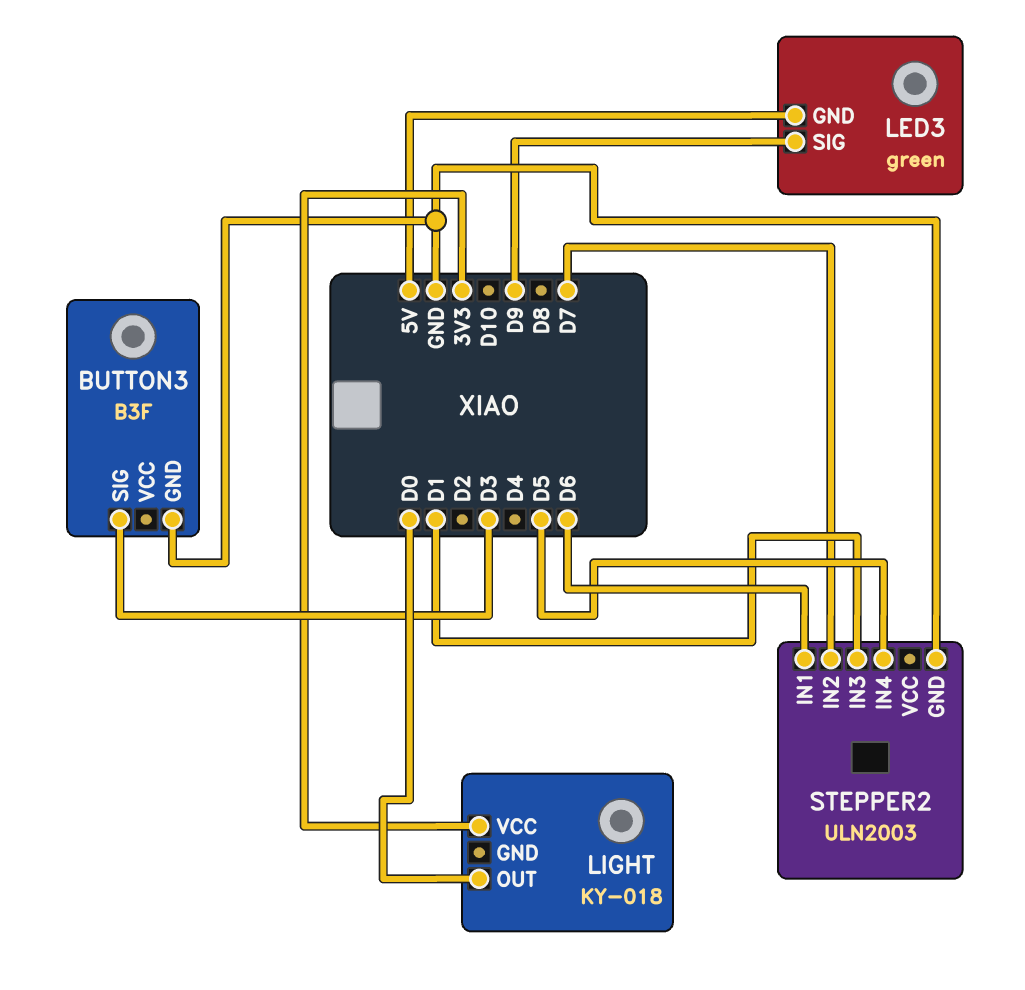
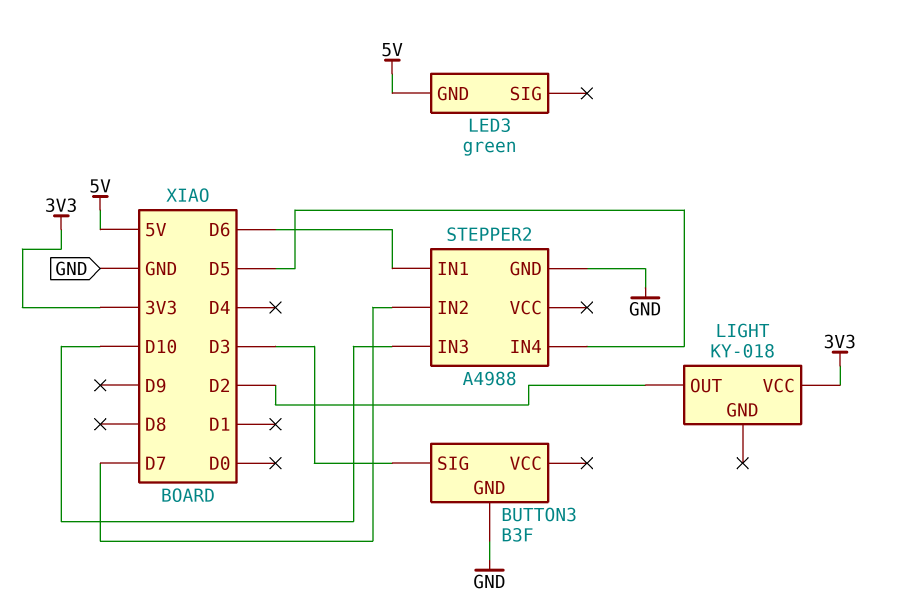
LED3 pin SIG: D9 -> none
LIGHT pin OUT: D0 -> D2
STEPPER2: ULN2003 -> A4988
STEPPER2 pin IN3: D1 -> D10

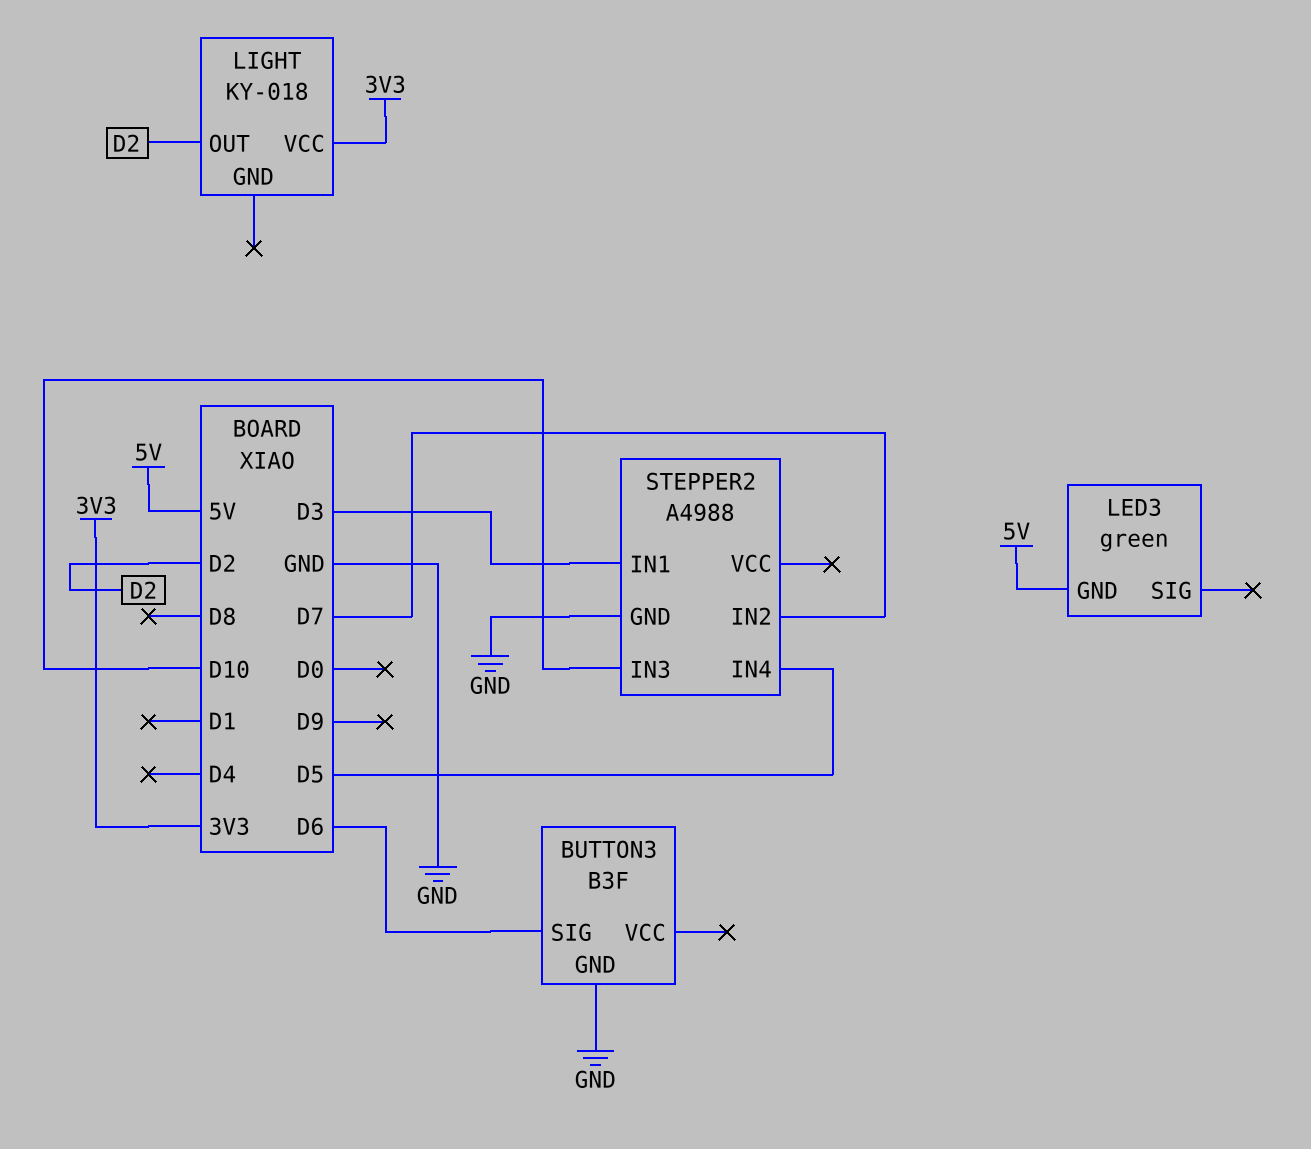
BUTTON3 pin SIG: D3 -> D6
STEPPER2 pin IN1: D6 -> D3

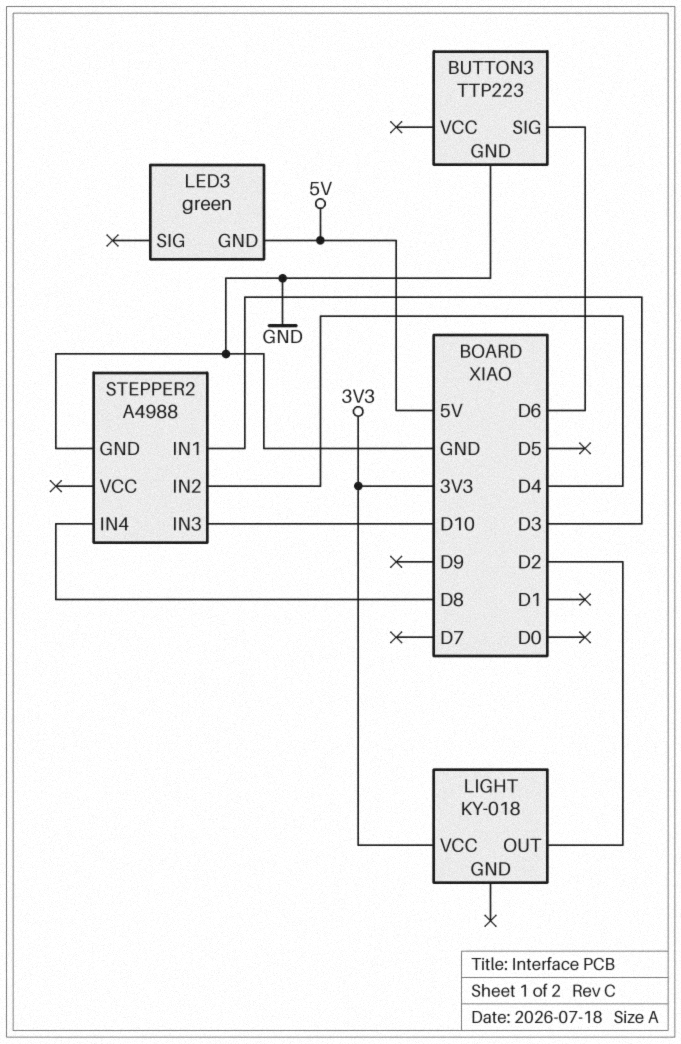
BUTTON3: B3F -> TTP223
STEPPER2 pin IN2: D7 -> D4
STEPPER2 pin IN4: D5 -> D8

